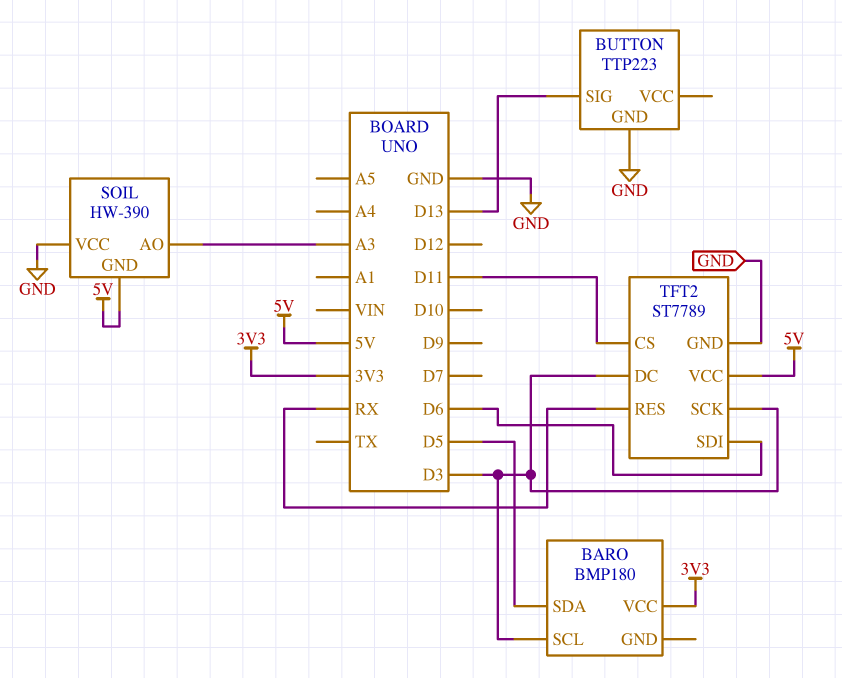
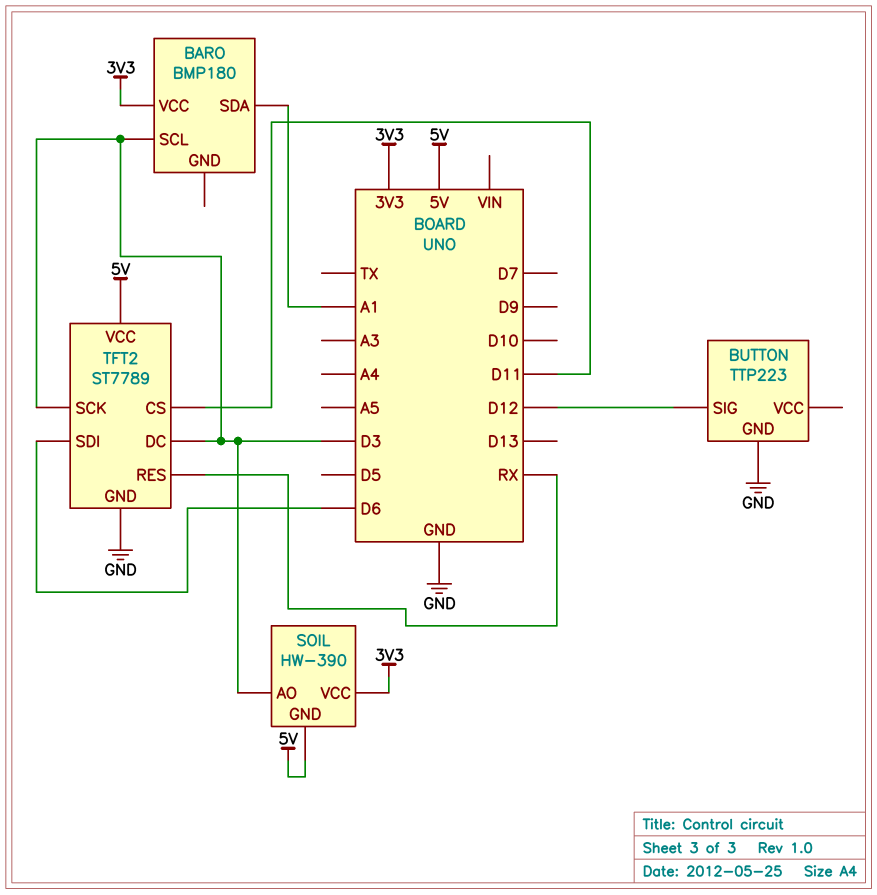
BARO pin SDA: D5 -> A1
BUTTON pin SIG: D13 -> D12
SOIL pin AO: A3 -> D3
SOIL pin VCC: GND -> 3V3

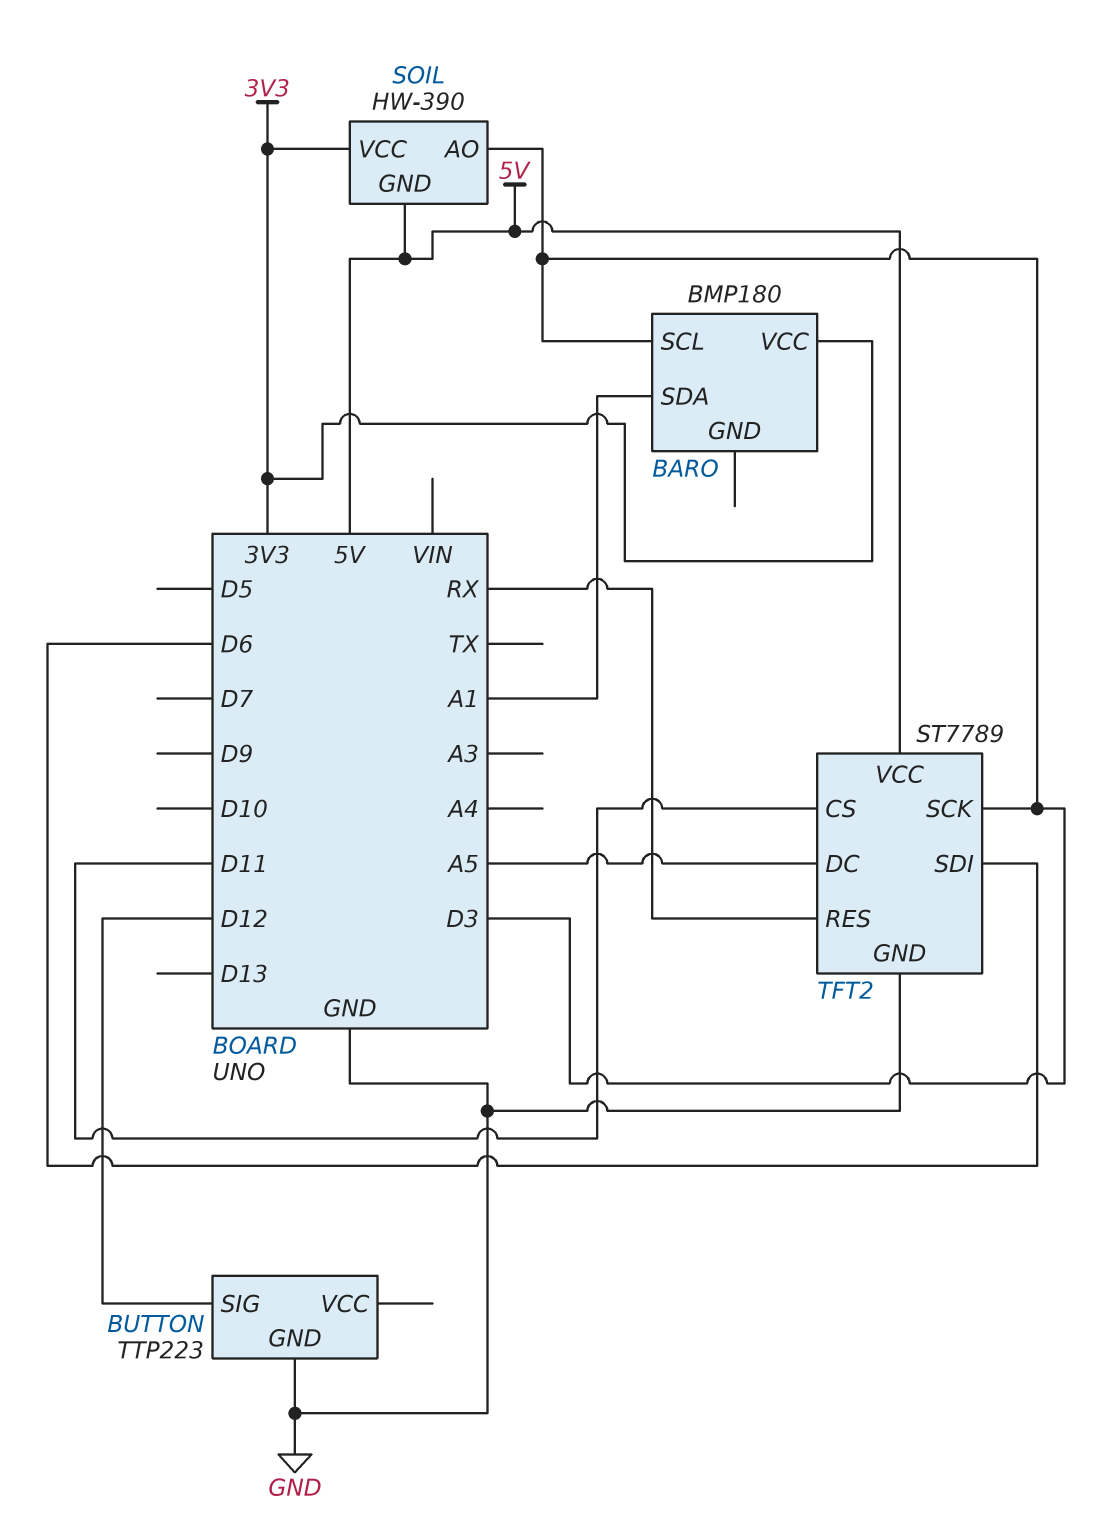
TFT2 pin DC: D3 -> A5

